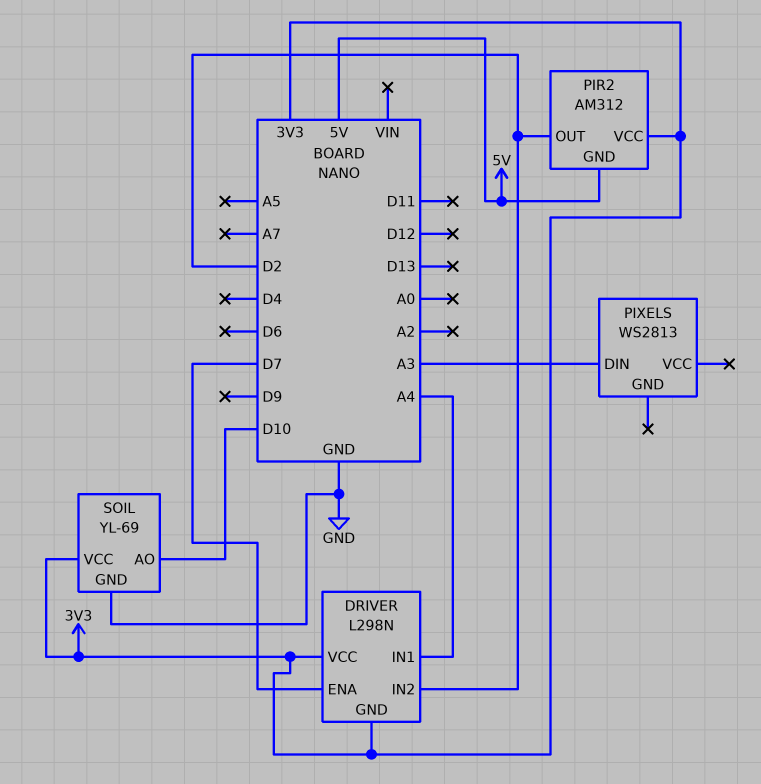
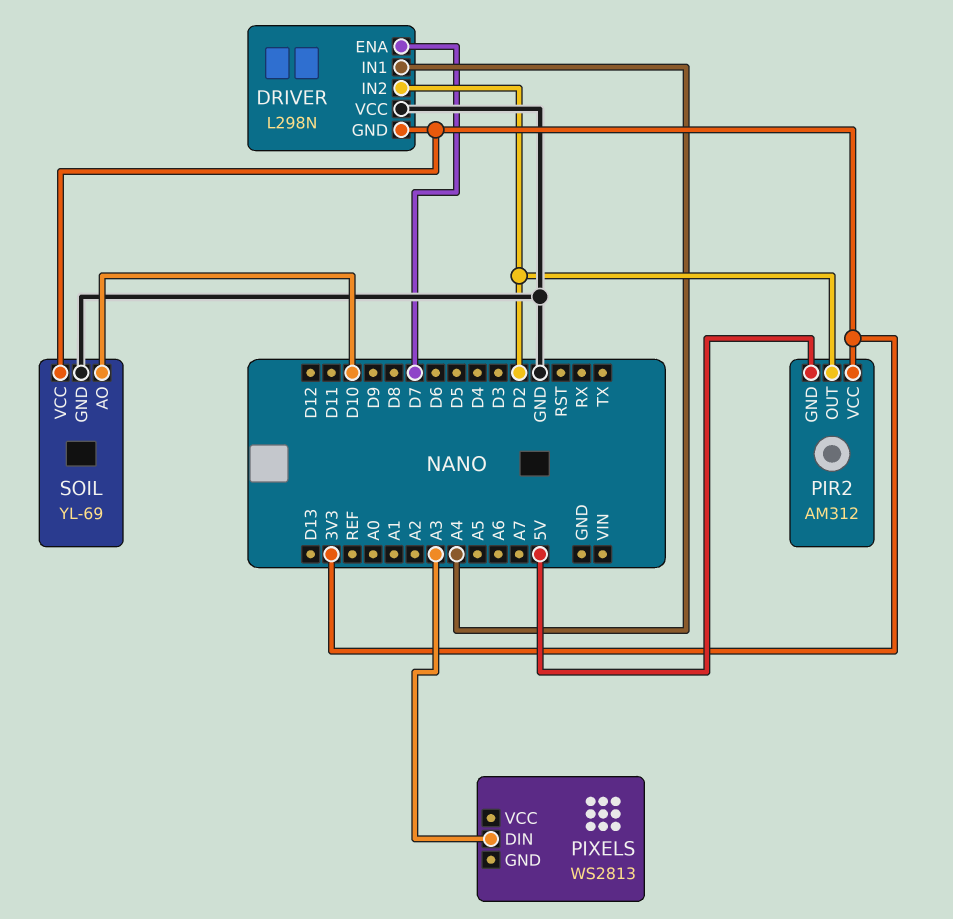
DRIVER pin VCC: 3V3 -> GND

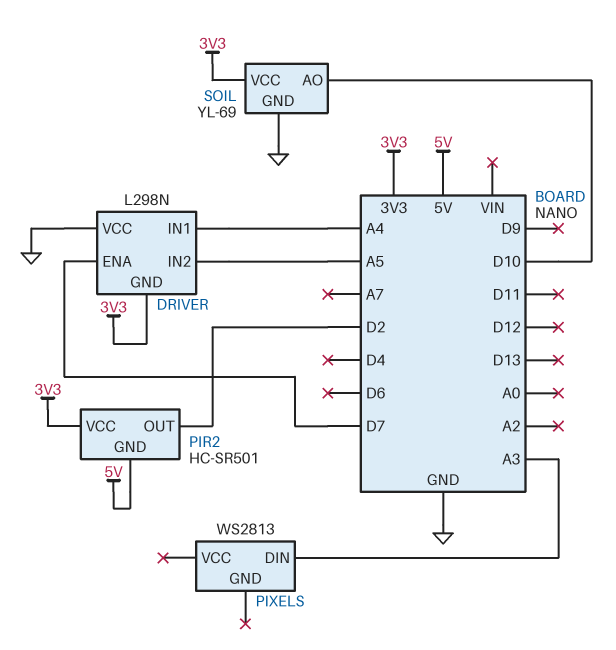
DRIVER pin IN2: D2 -> A5
PIR2: AM312 -> HC-SR501

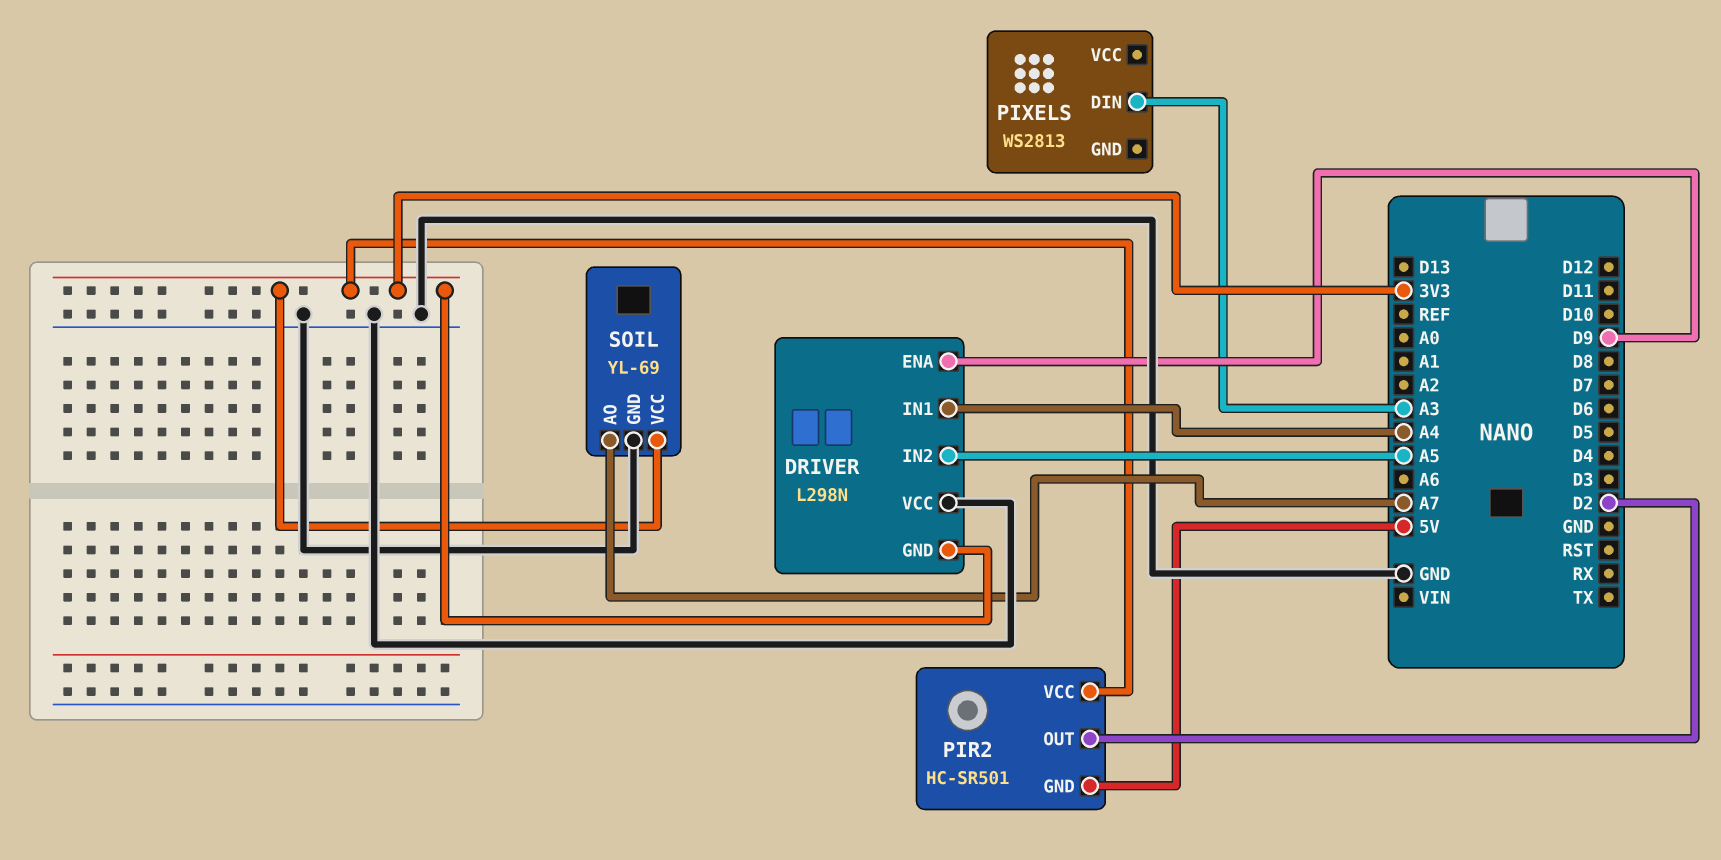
DRIVER pin ENA: D7 -> D9
SOIL pin AO: D10 -> A7

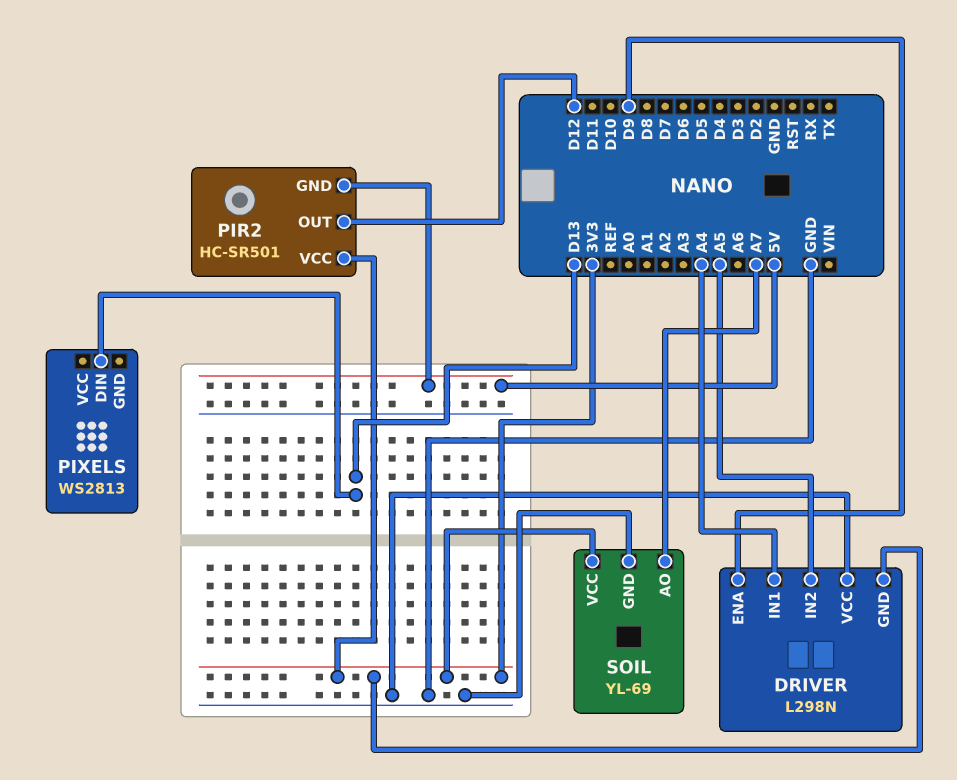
PIR2 pin OUT: D2 -> D12
PIXELS pin DIN: A3 -> D13

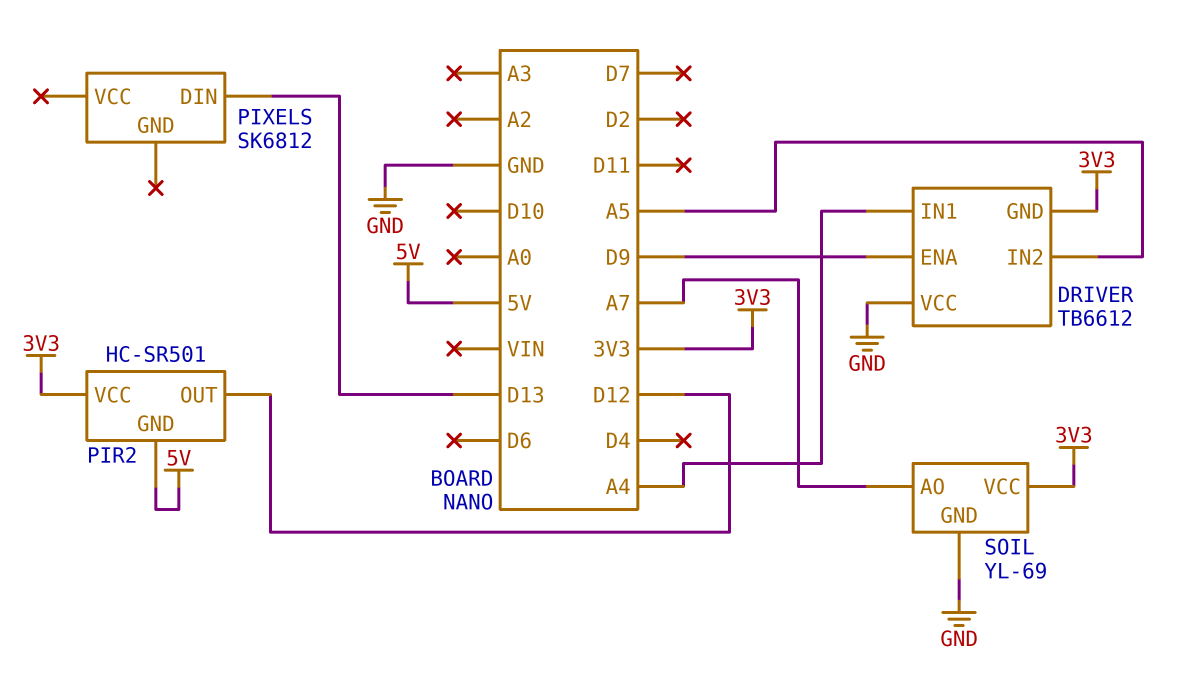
DRIVER: L298N -> TB6612
PIXELS: WS2813 -> SK6812

